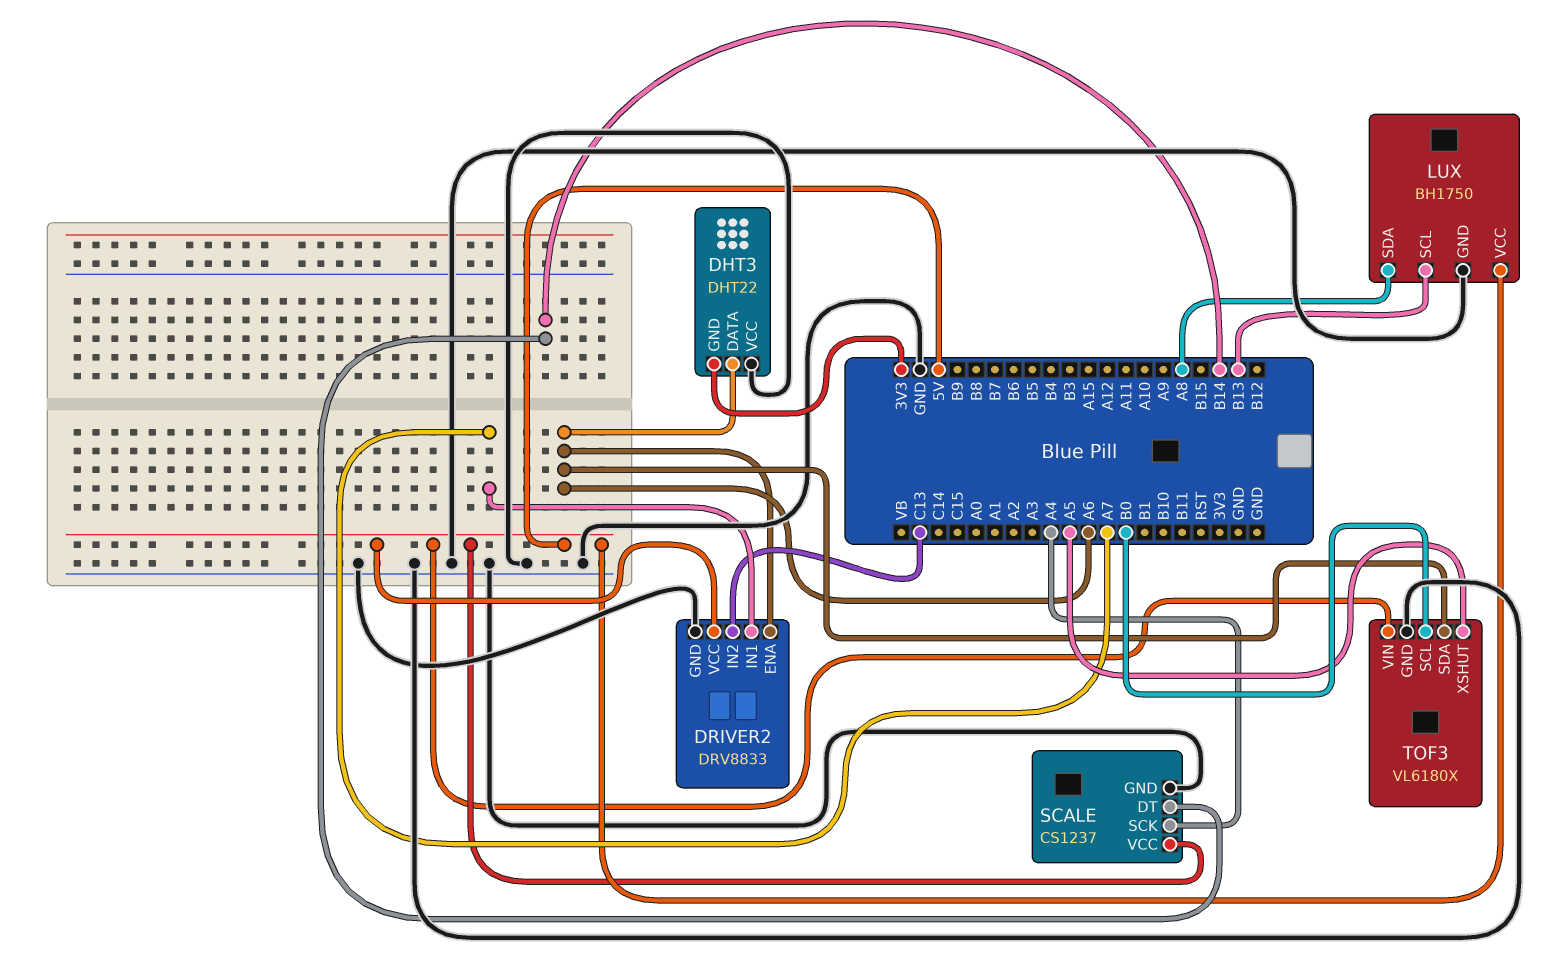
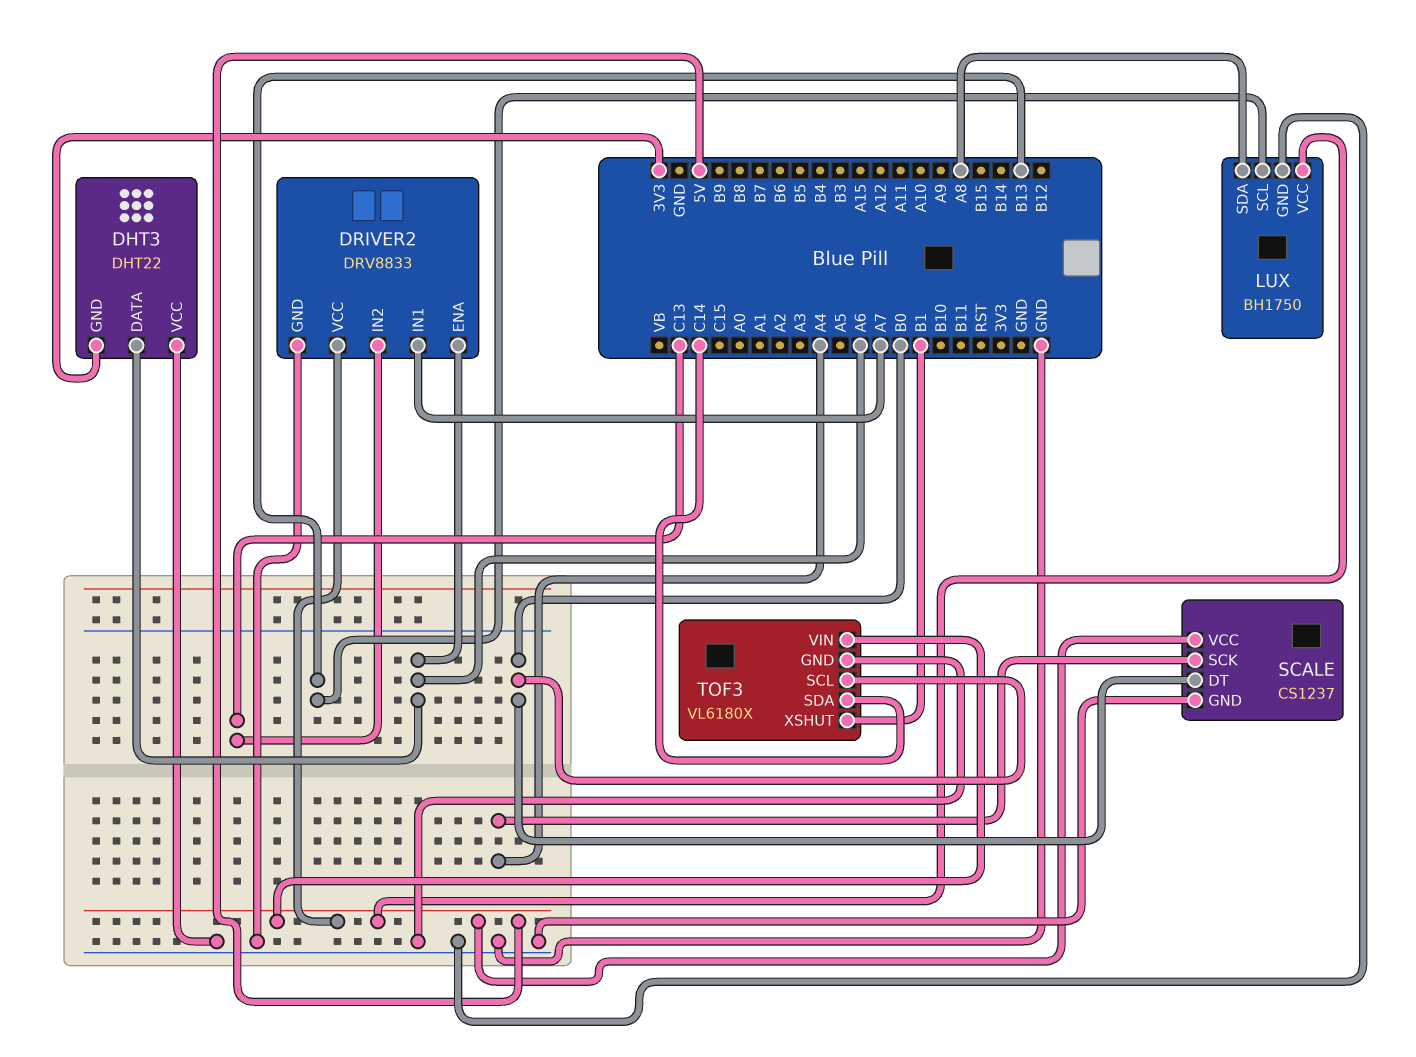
SCALE pin DT: B14 -> B0
TOF3 pin SDA: A6 -> C14
TOF3 pin XSHUT: A5 -> B1

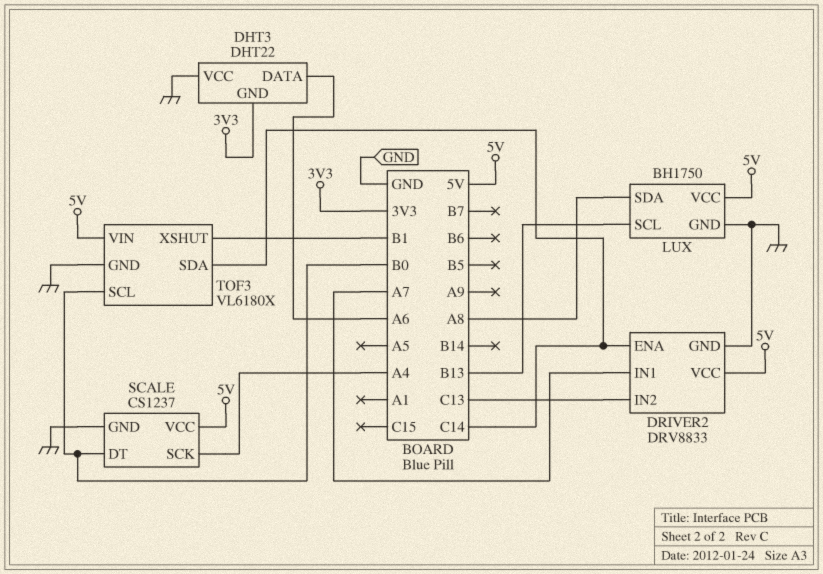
DRIVER2 pin ENA: A6 -> C14

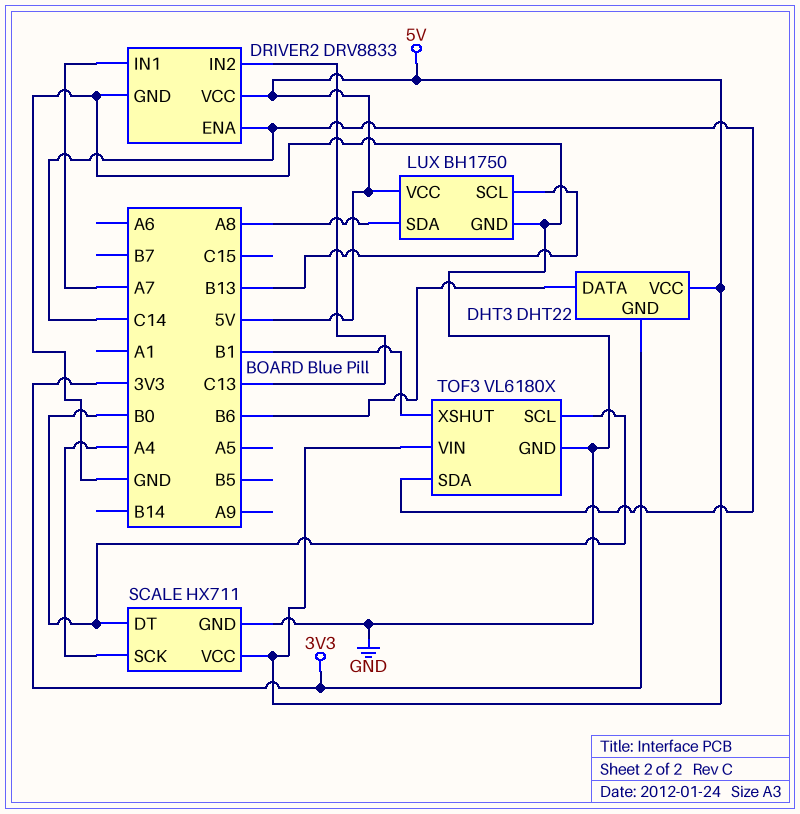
DHT3 pin DATA: A6 -> B6
DHT3 pin VCC: GND -> 5V
SCALE: CS1237 -> HX711

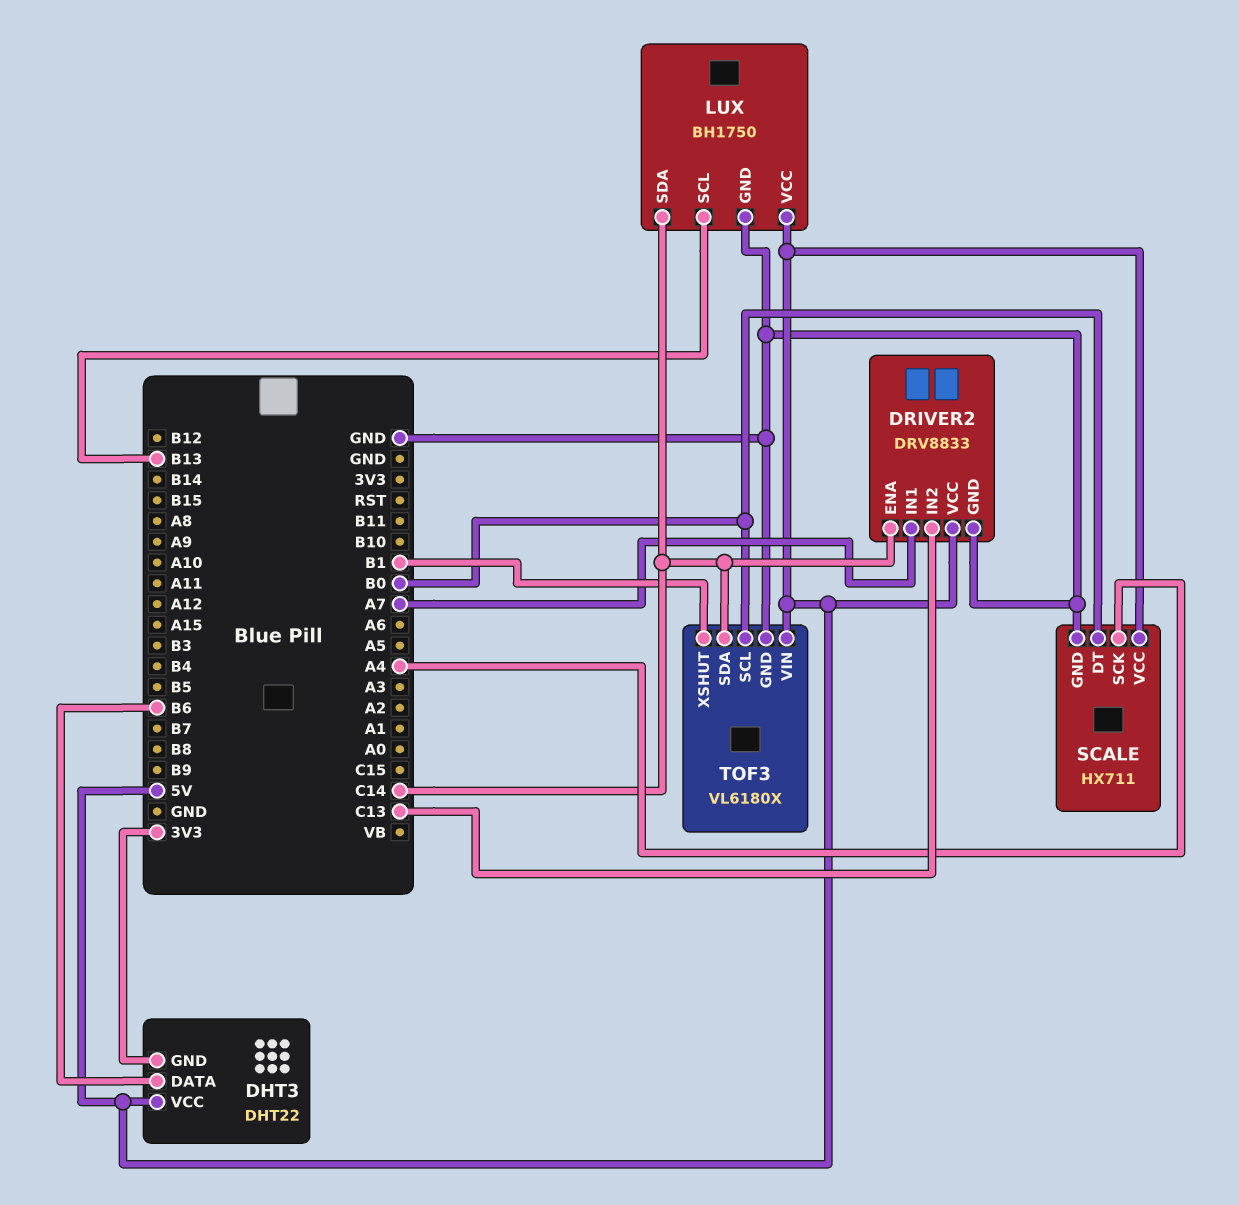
LUX pin SDA: A8 -> C14

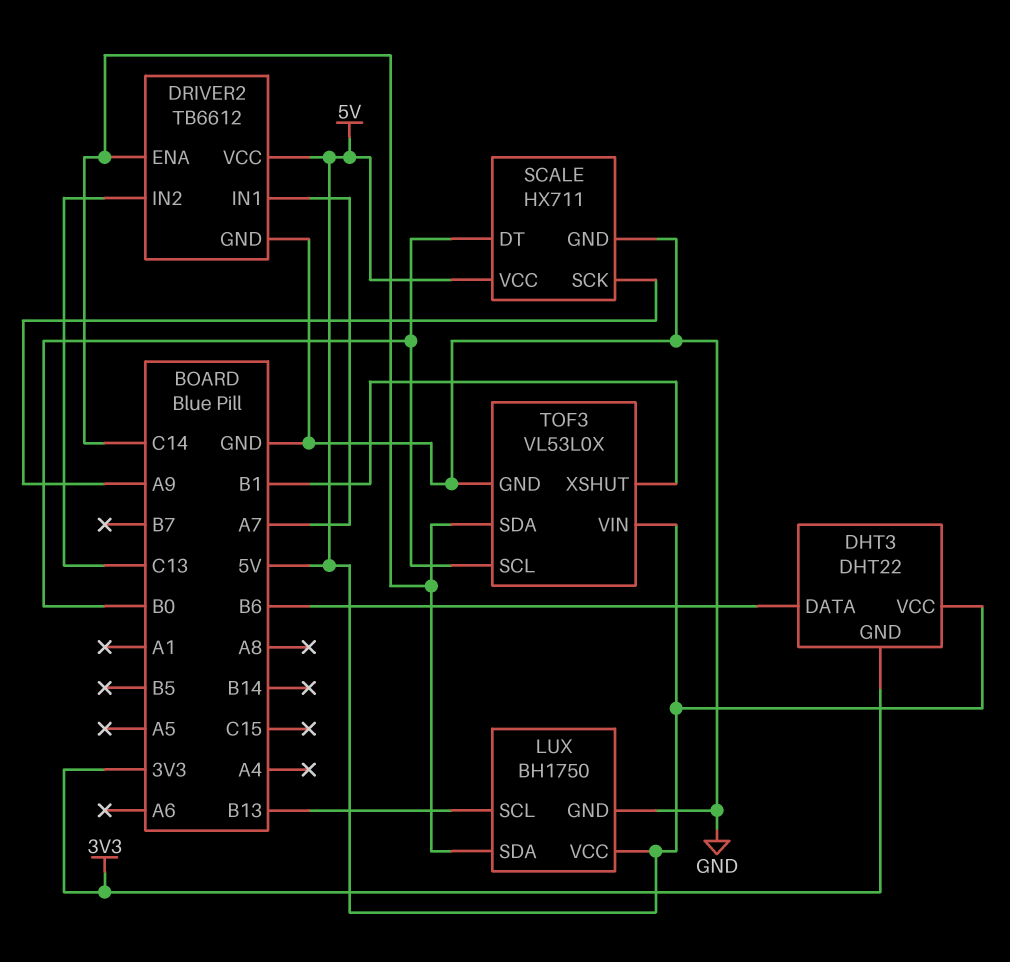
DRIVER2: DRV8833 -> TB6612
SCALE pin SCK: A4 -> A9
TOF3: VL6180X -> VL53L0X

